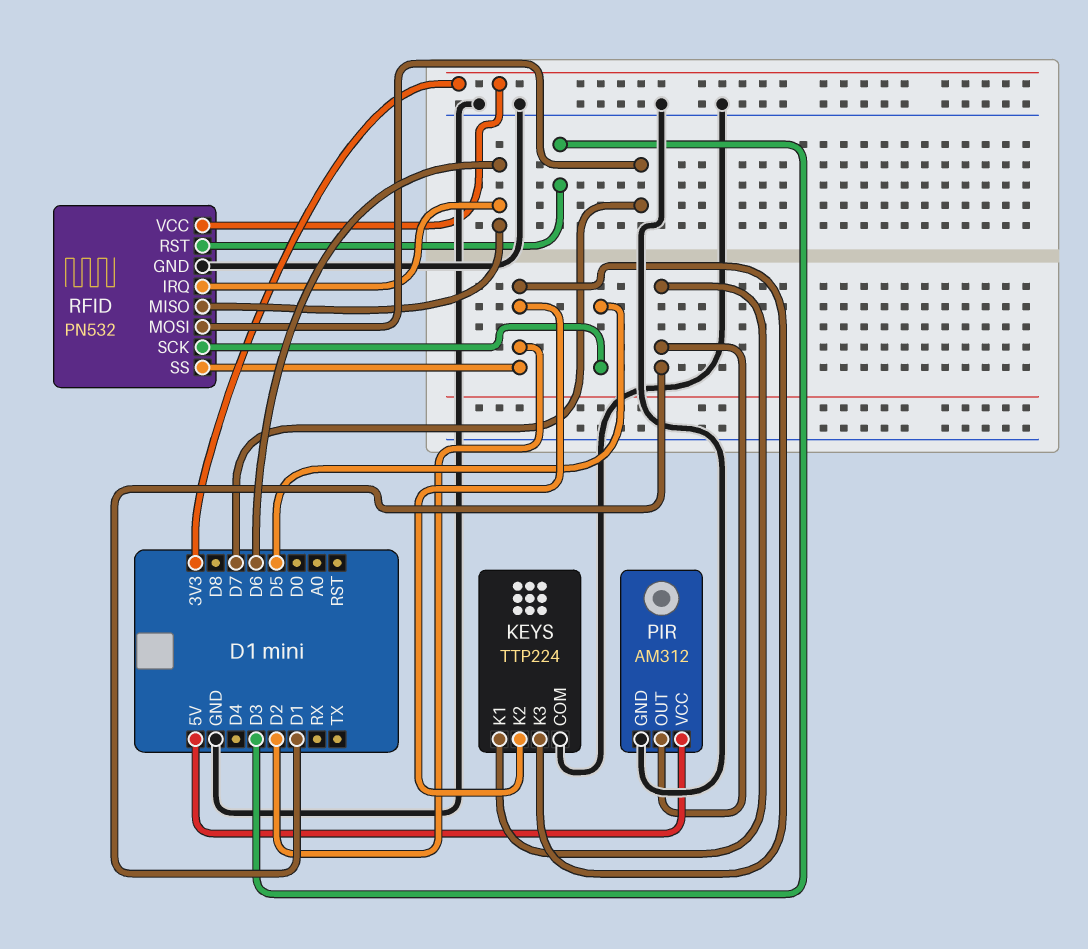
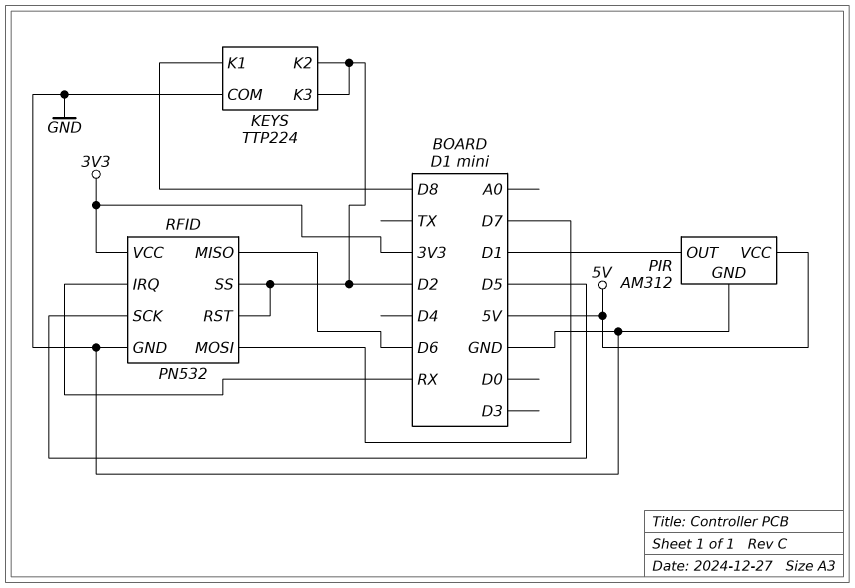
KEYS pin K1: D1 -> D8
RFID pin IRQ: D6 -> RX
RFID pin RST: D3 -> D2

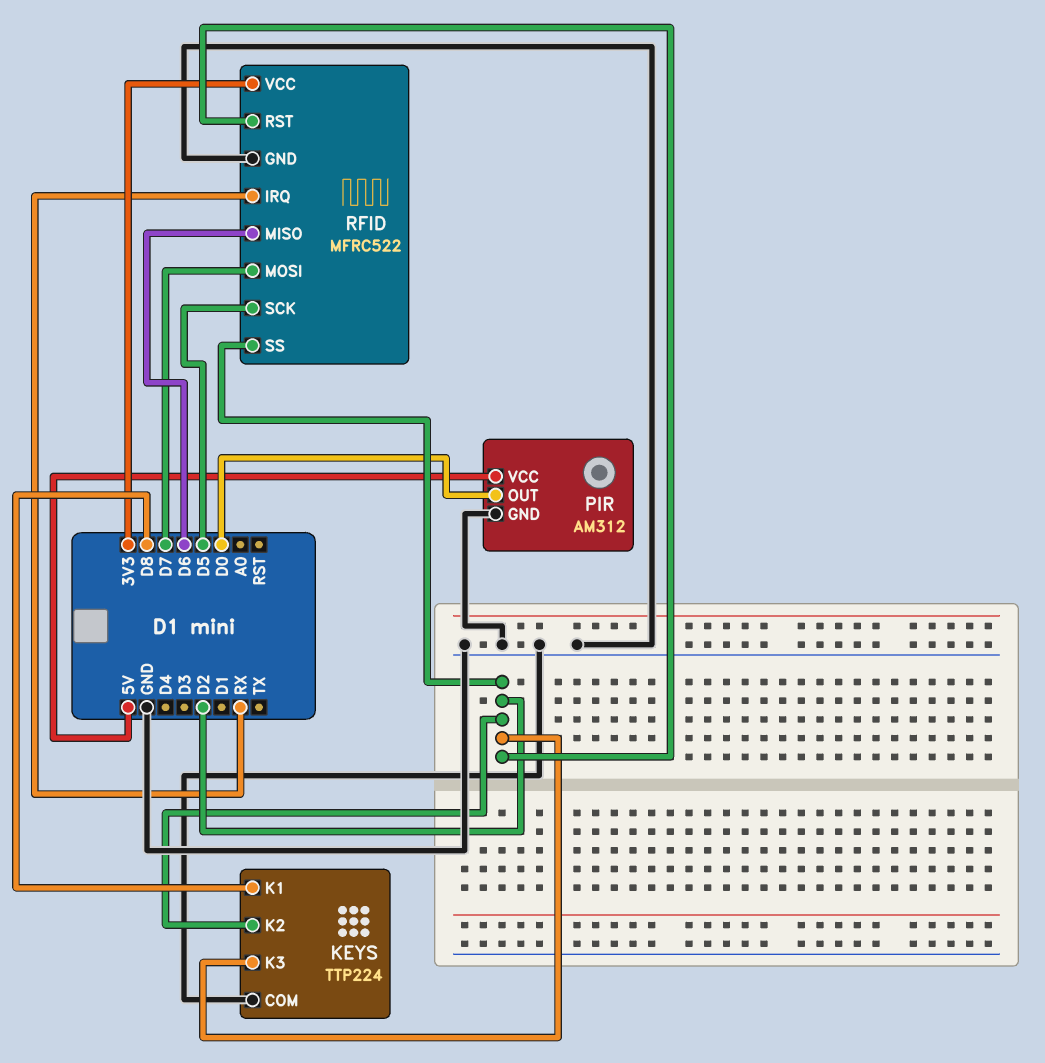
PIR pin OUT: D1 -> D0
RFID: PN532 -> MFRC522

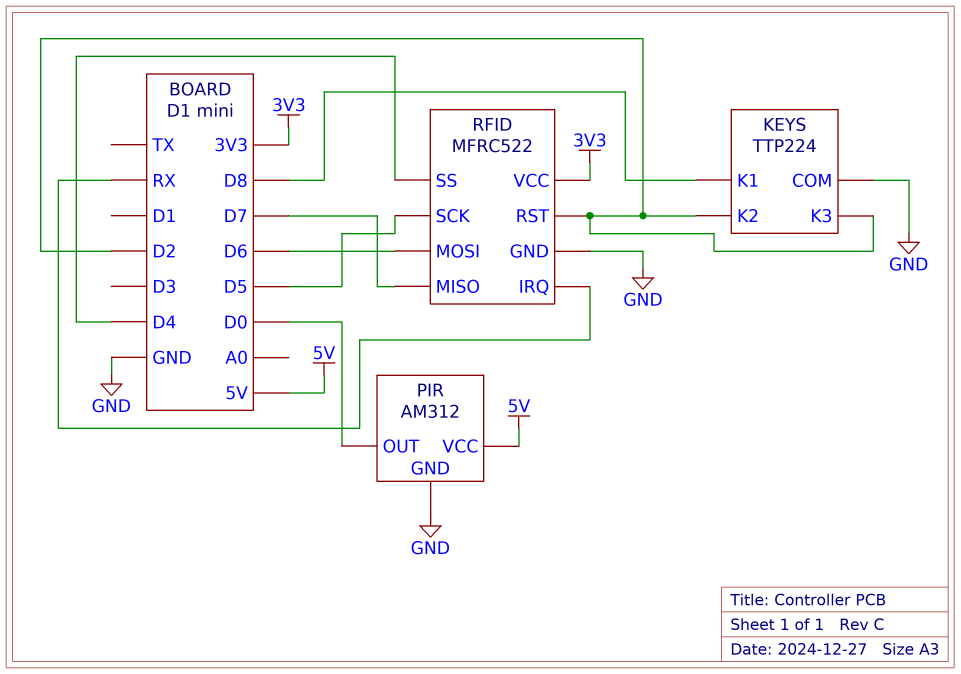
RFID pin MISO: D6 -> D7
RFID pin MOSI: D7 -> D6
RFID pin SS: D2 -> D4

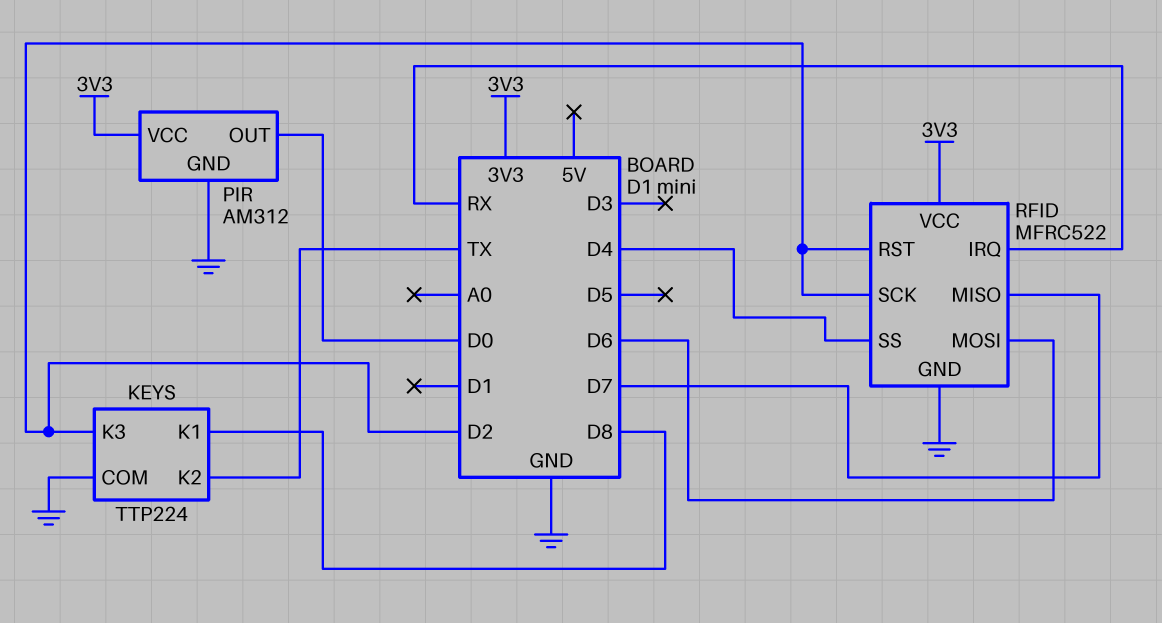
KEYS pin K2: D2 -> TX
PIR pin VCC: 5V -> 3V3
RFID pin SCK: D5 -> D2

